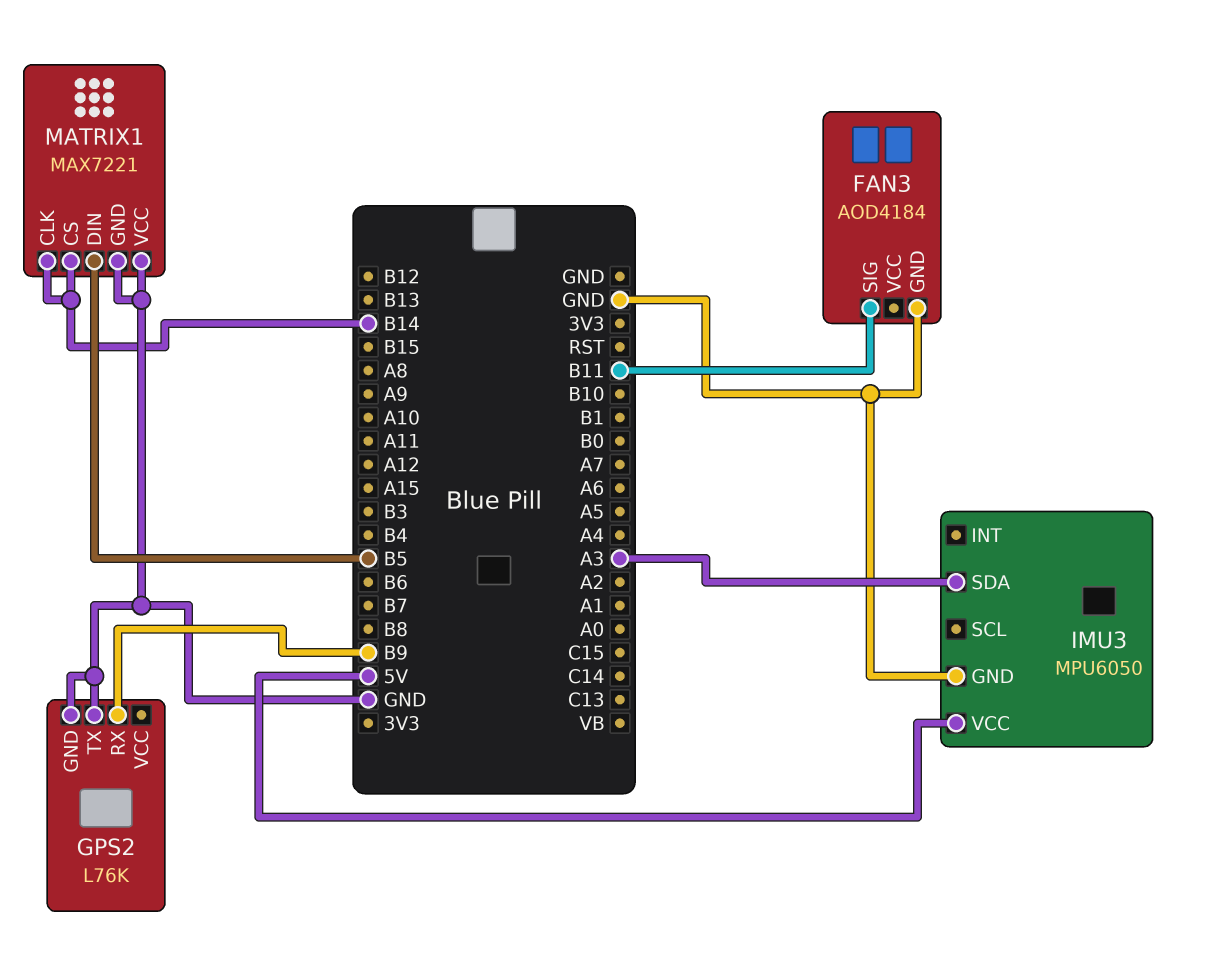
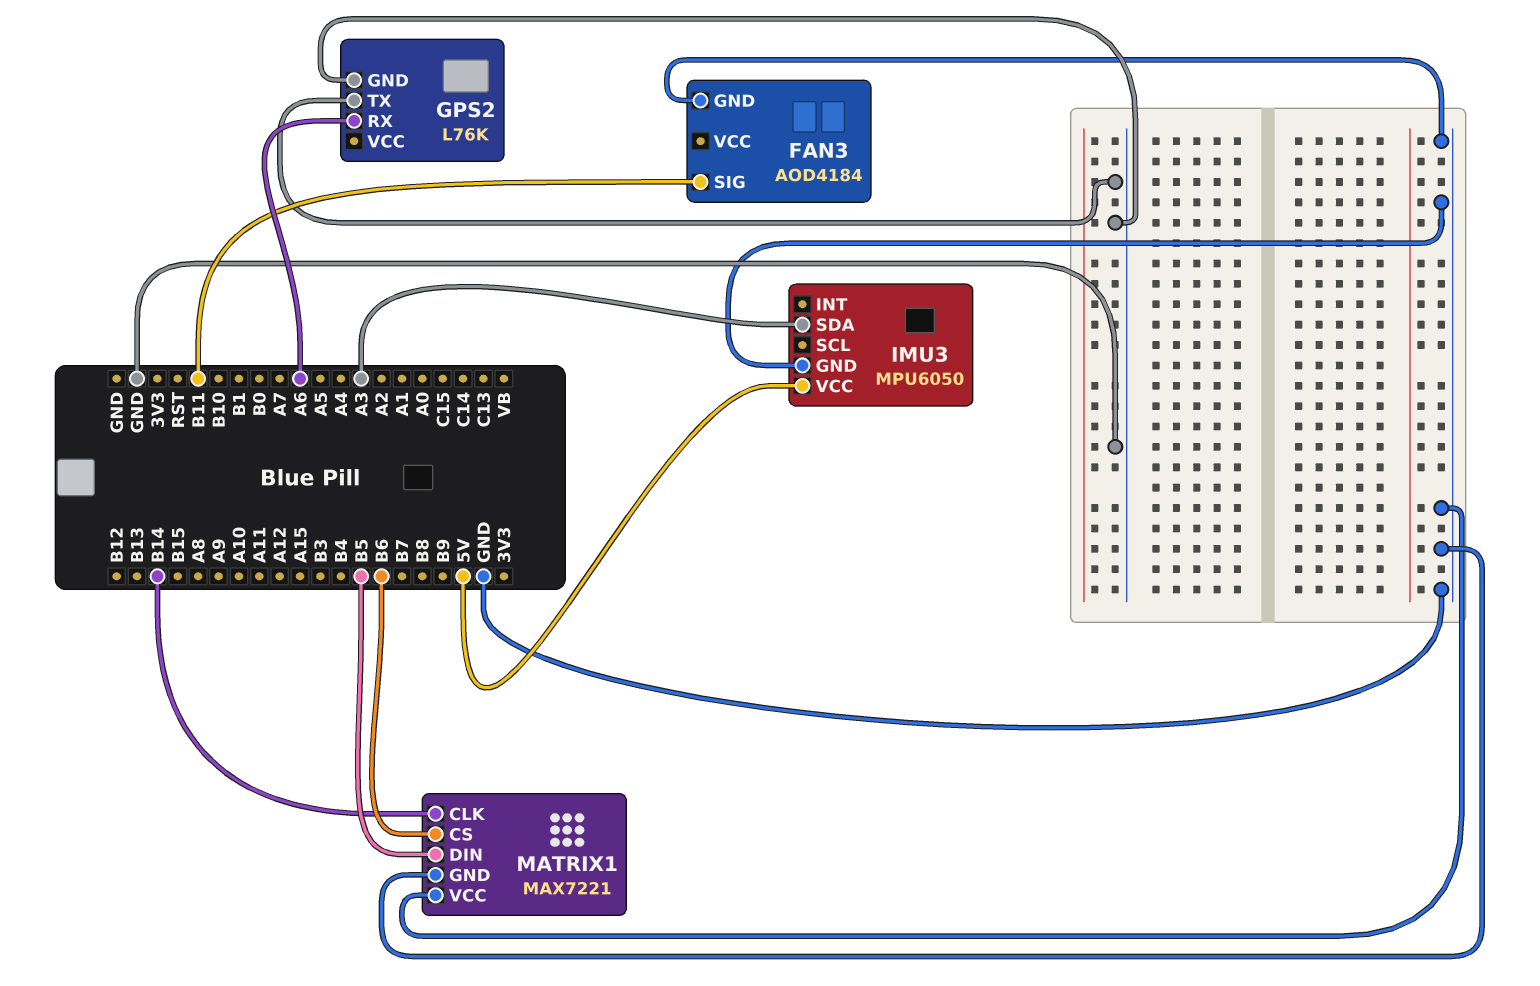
GPS2 pin RX: B9 -> A6
MATRIX1 pin CS: B14 -> B6

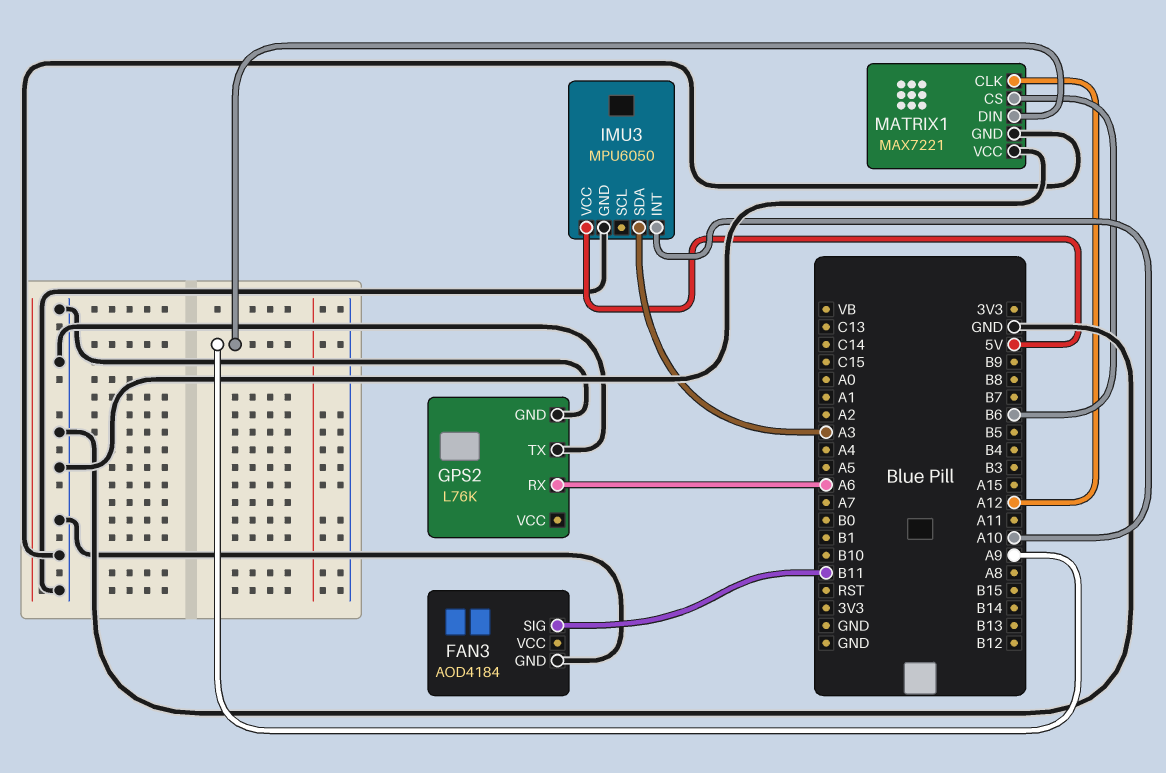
IMU3 pin INT: none -> A10
MATRIX1 pin CLK: B14 -> A12
MATRIX1 pin DIN: B5 -> A9

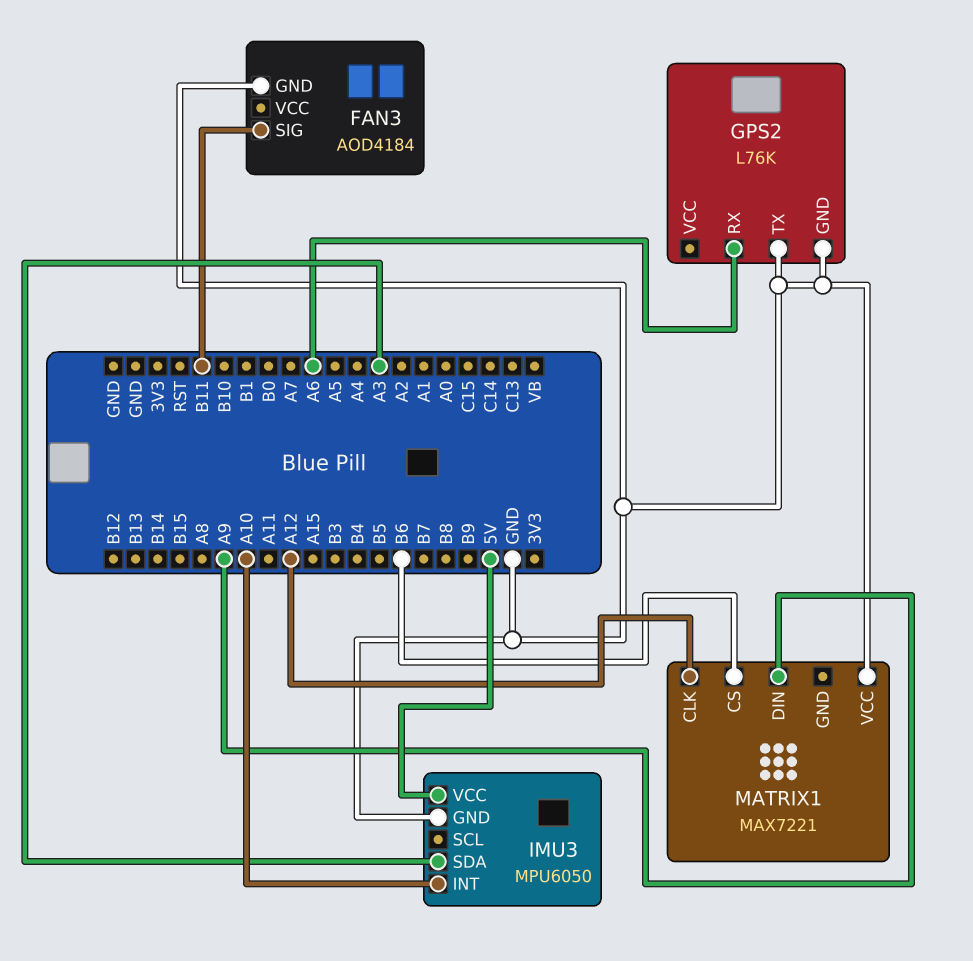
MATRIX1 pin GND: GND -> none

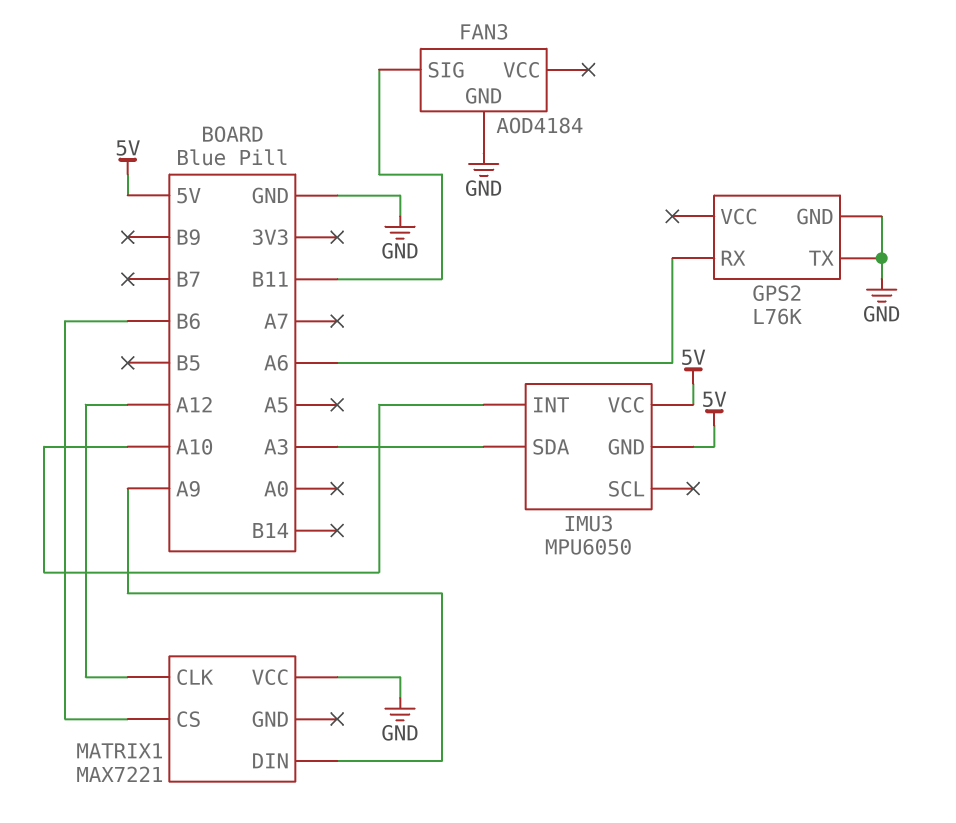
IMU3 pin GND: GND -> 5V

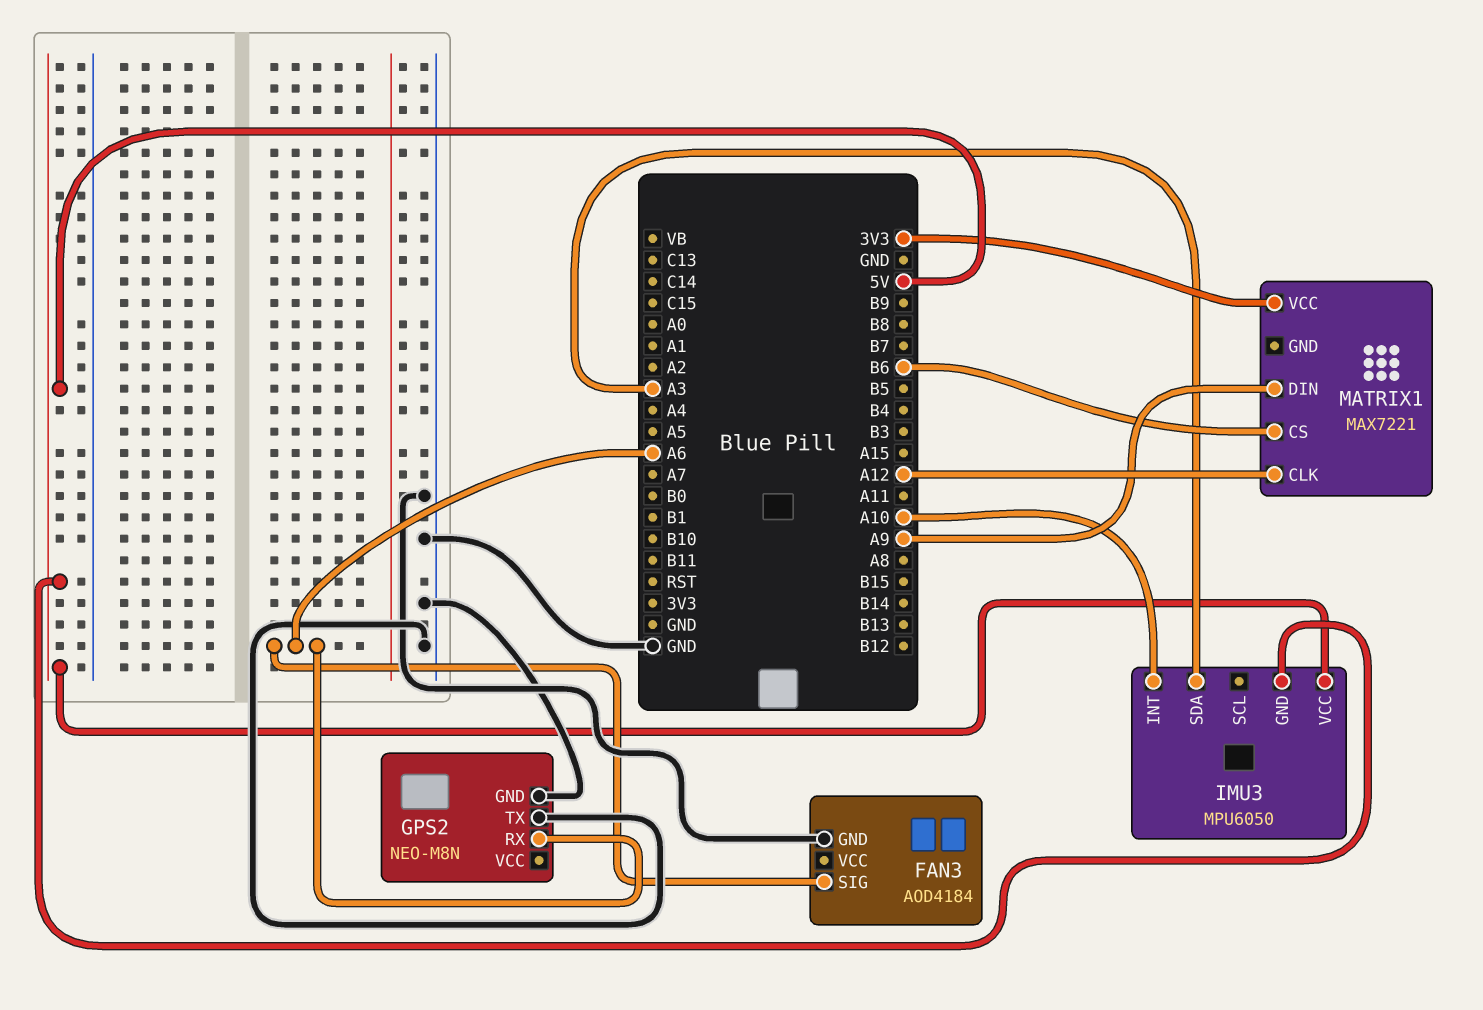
FAN3 pin SIG: B11 -> A6
GPS2: L76K -> NEO-M8N
MATRIX1 pin VCC: GND -> 3V3

